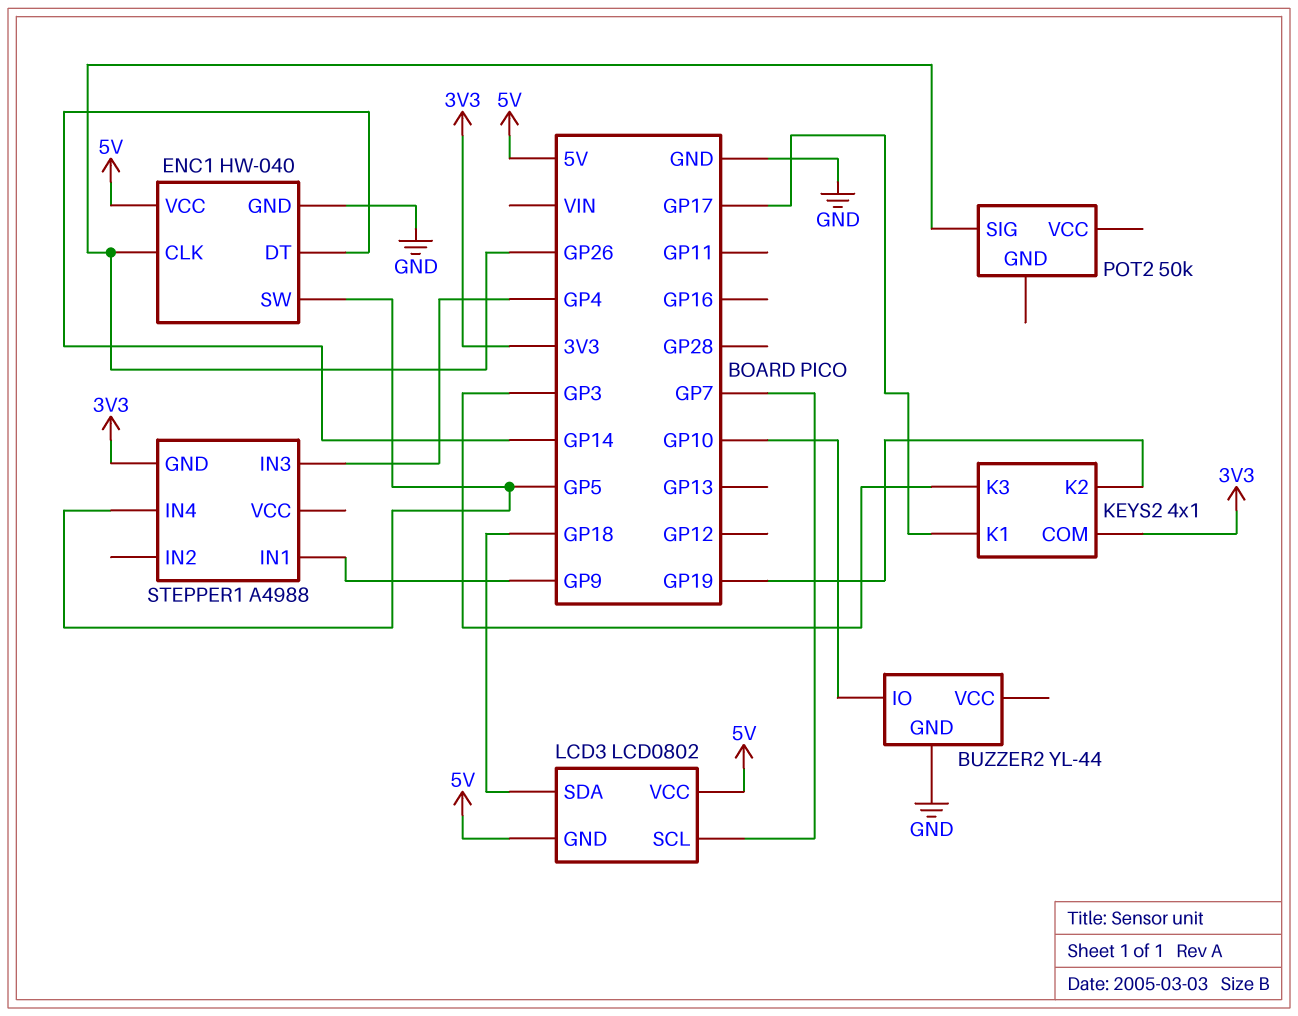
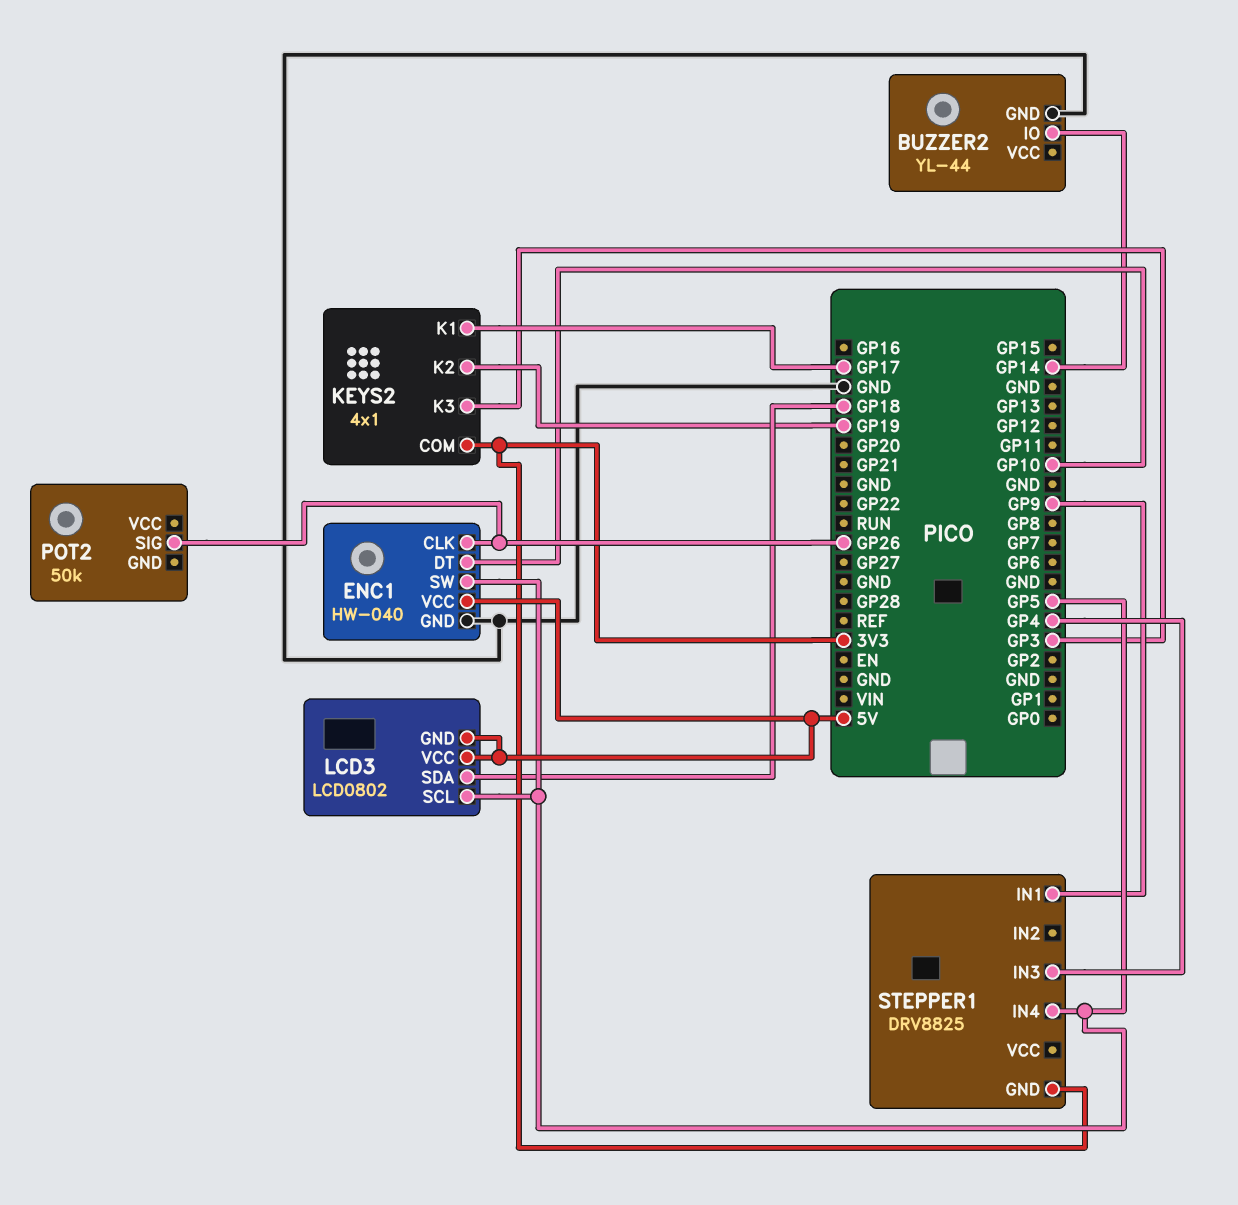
BUZZER2 pin IO: GP10 -> GP14
ENC1 pin DT: GP14 -> GP10
LCD3 pin SCL: GP7 -> GP5
STEPPER1: A4988 -> DRV8825

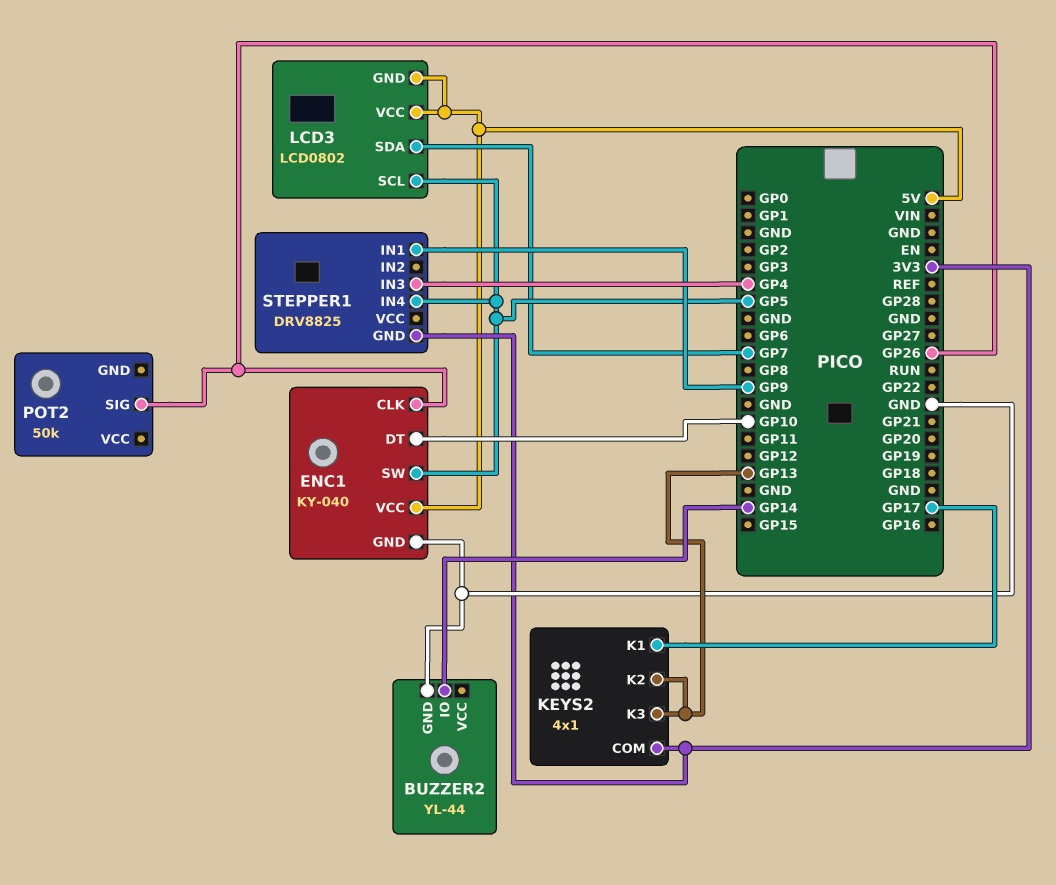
ENC1: HW-040 -> KY-040
KEYS2 pin K2: GP19 -> GP13
KEYS2 pin K3: GP3 -> GP13
LCD3 pin SDA: GP18 -> GP7

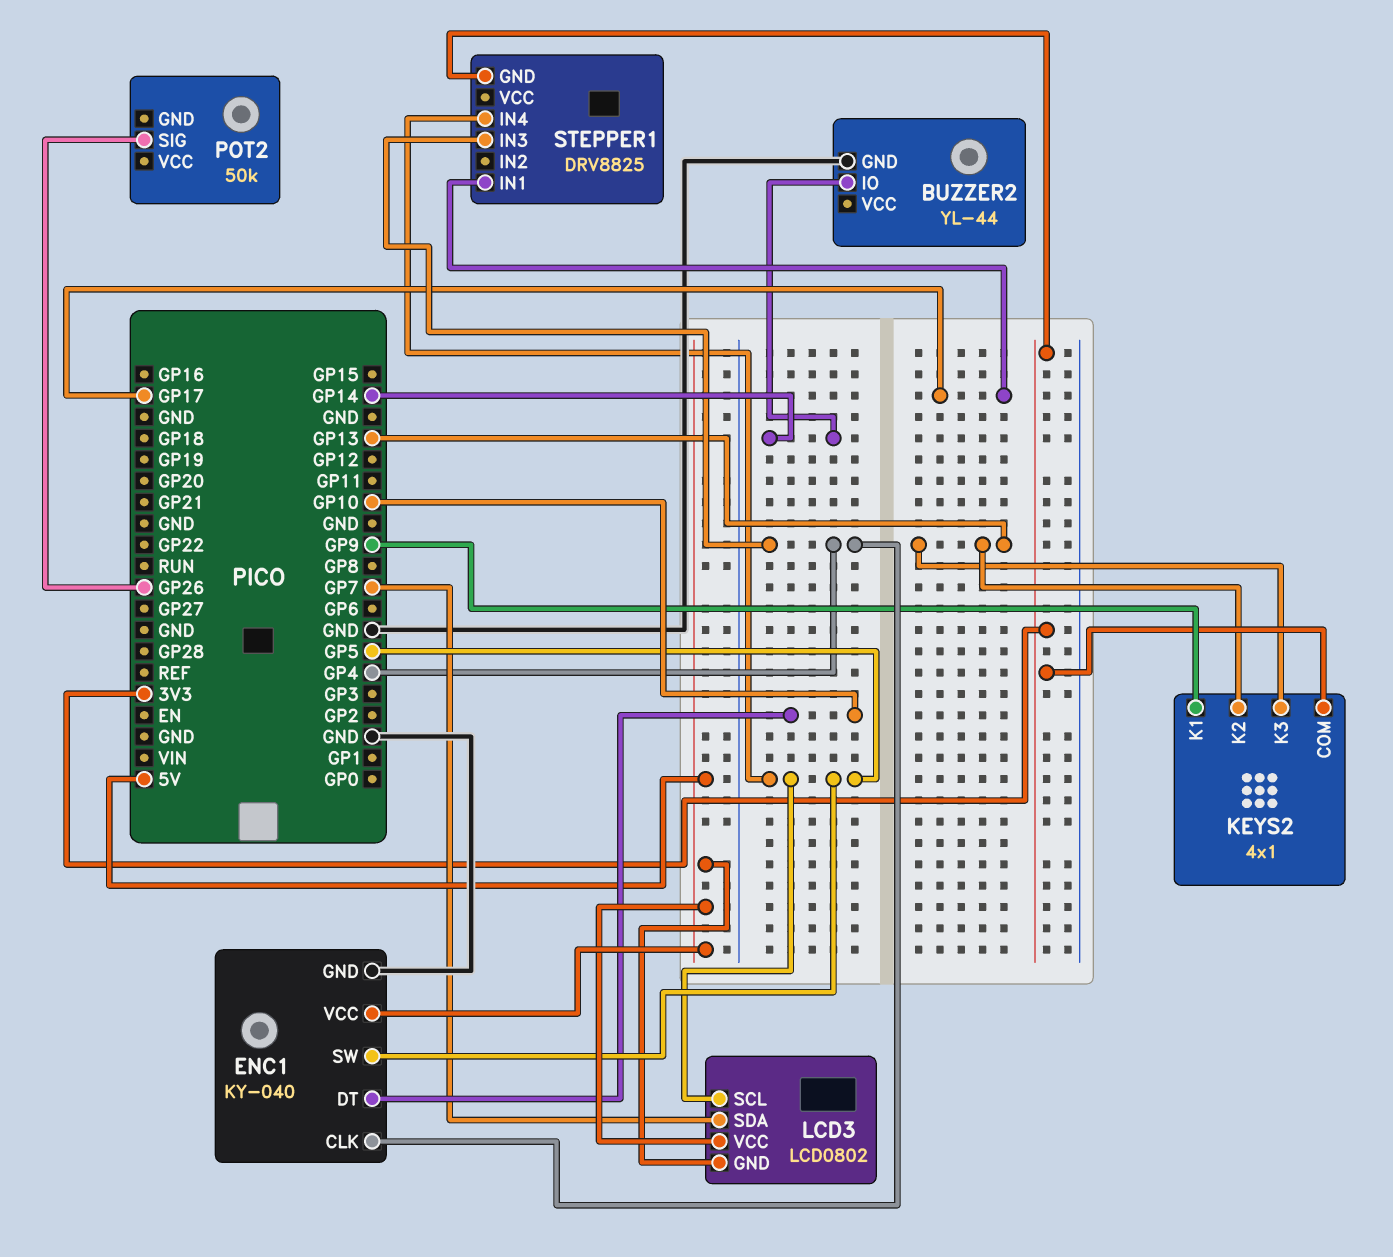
ENC1 pin CLK: GP26 -> GP4
KEYS2 pin K1: GP17 -> GP9
STEPPER1 pin IN1: GP9 -> GP17

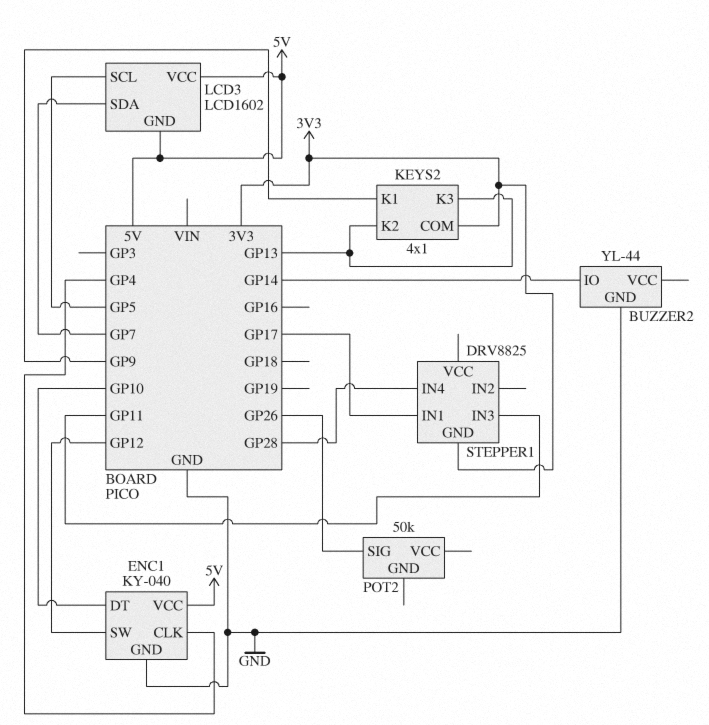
ENC1 pin SW: GP5 -> GP12
LCD3: LCD0802 -> LCD1602
STEPPER1 pin IN3: GP4 -> GP11
STEPPER1 pin IN4: GP5 -> GP28

